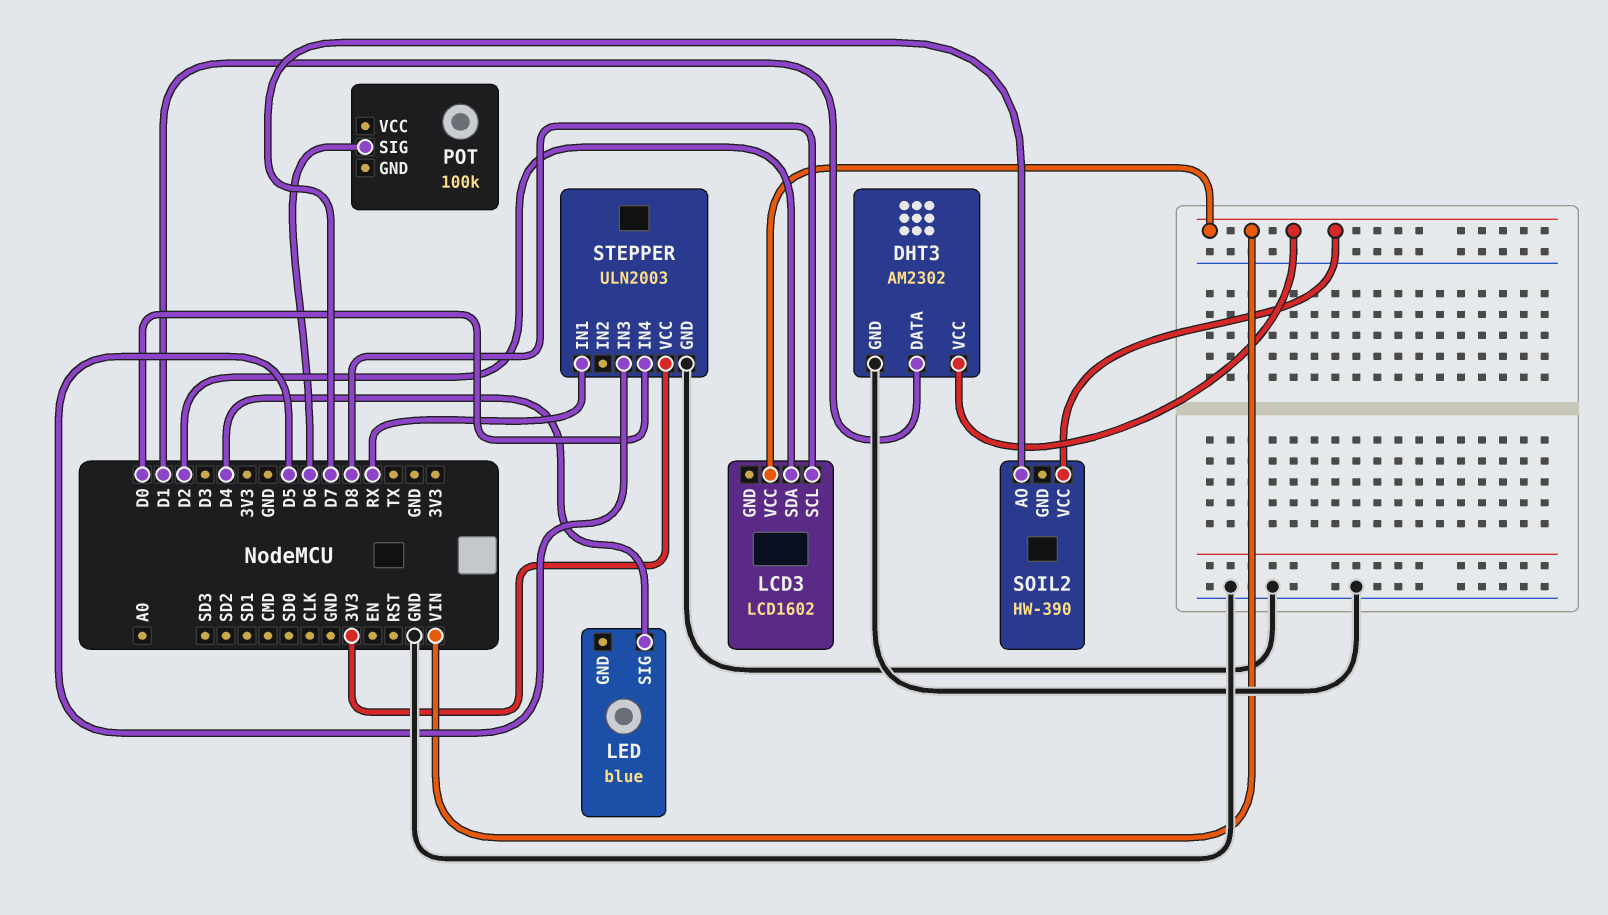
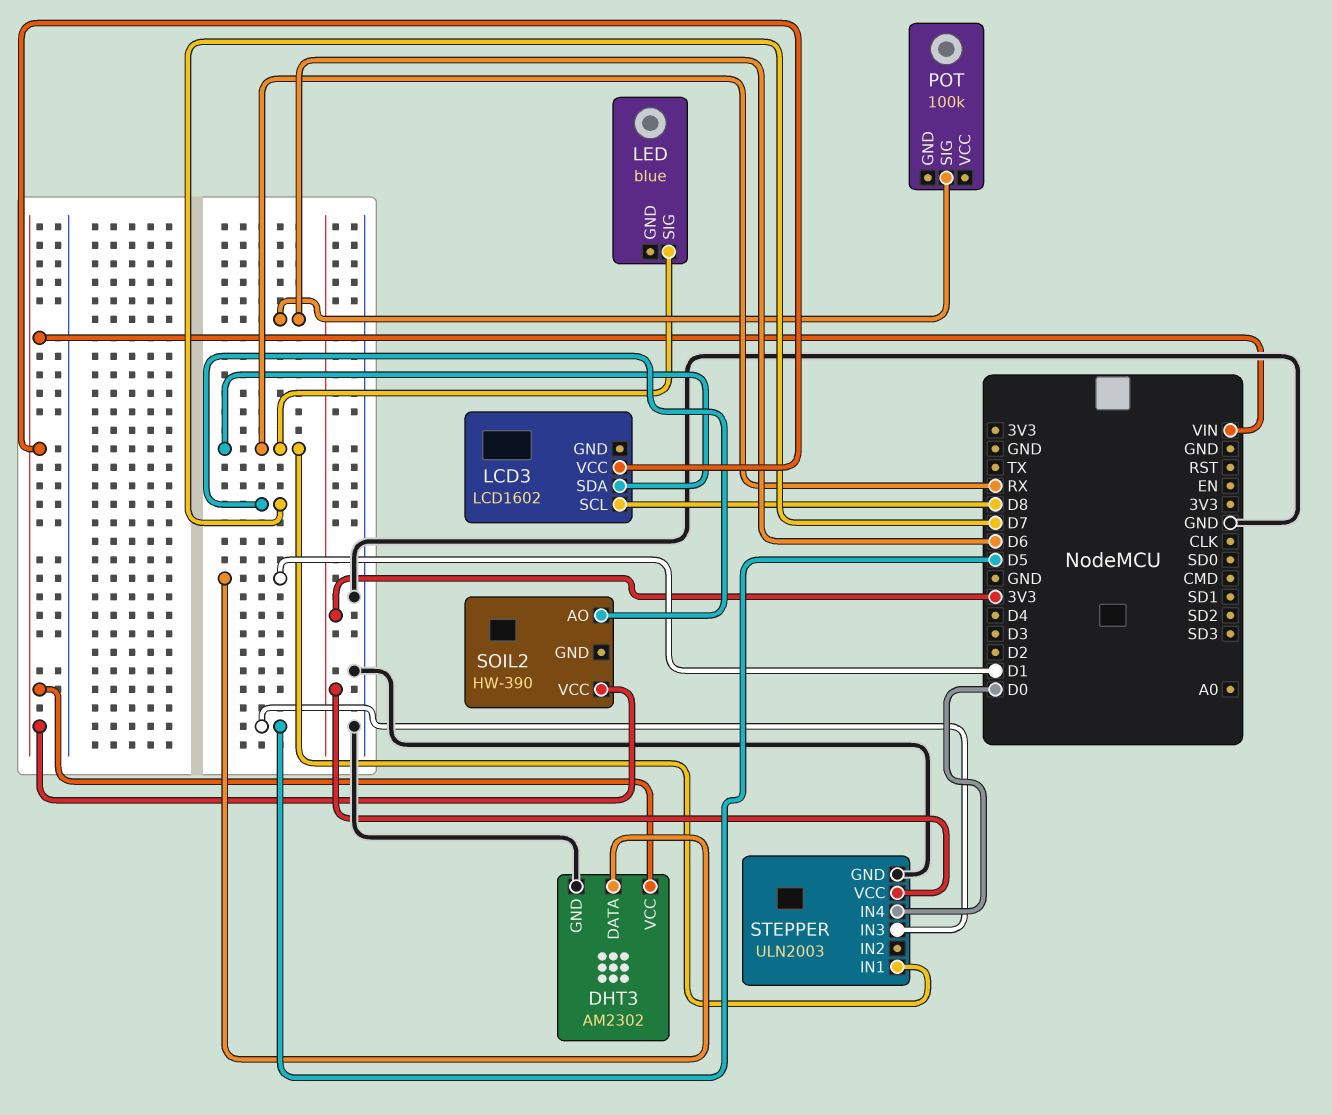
LCD3 pin SDA: D2 -> RX
LED pin SIG: D4 -> RX

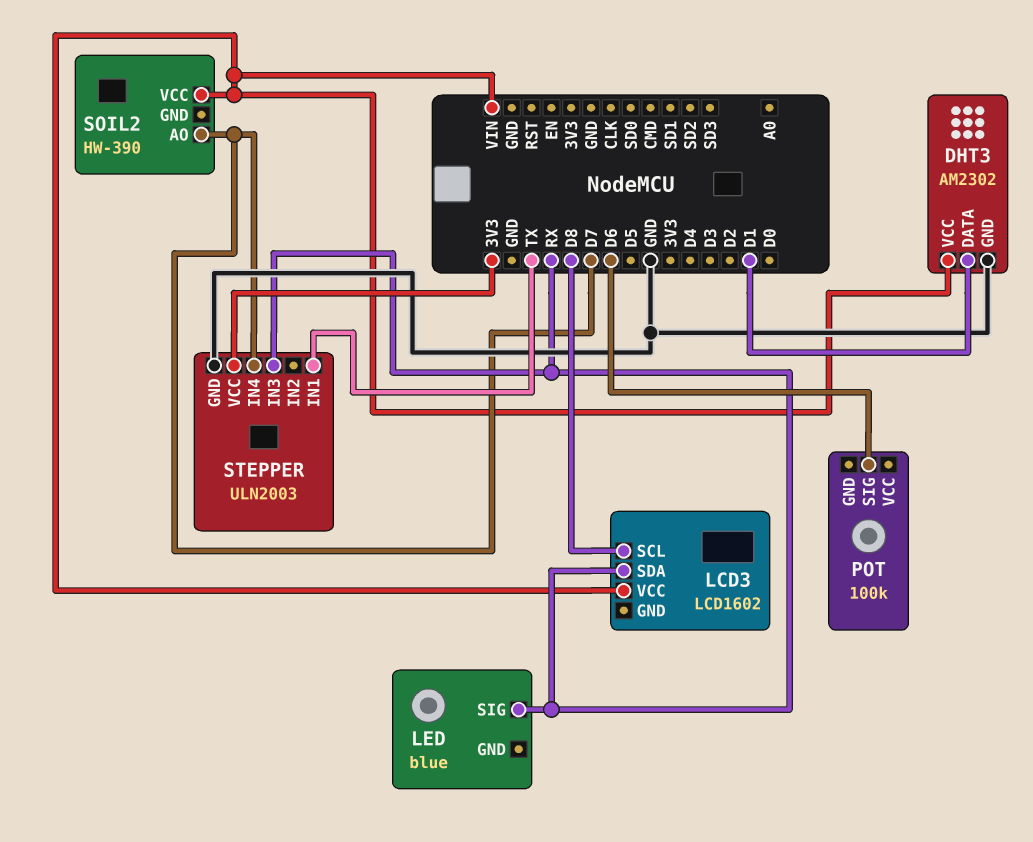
STEPPER pin IN1: RX -> TX
STEPPER pin IN3: D5 -> RX
STEPPER pin IN4: D0 -> D7

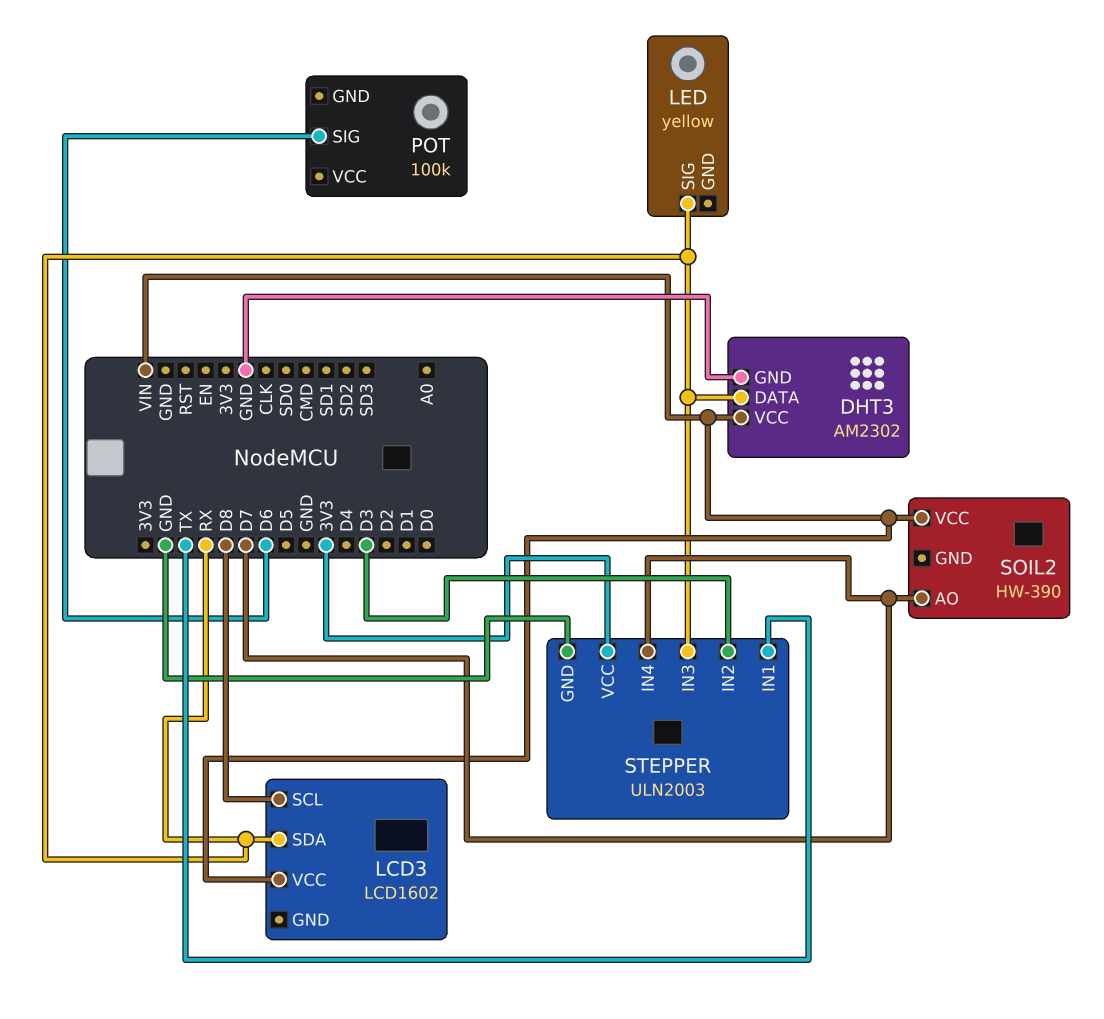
DHT3 pin DATA: D1 -> RX
LED: blue -> yellow
STEPPER pin IN2: none -> D3

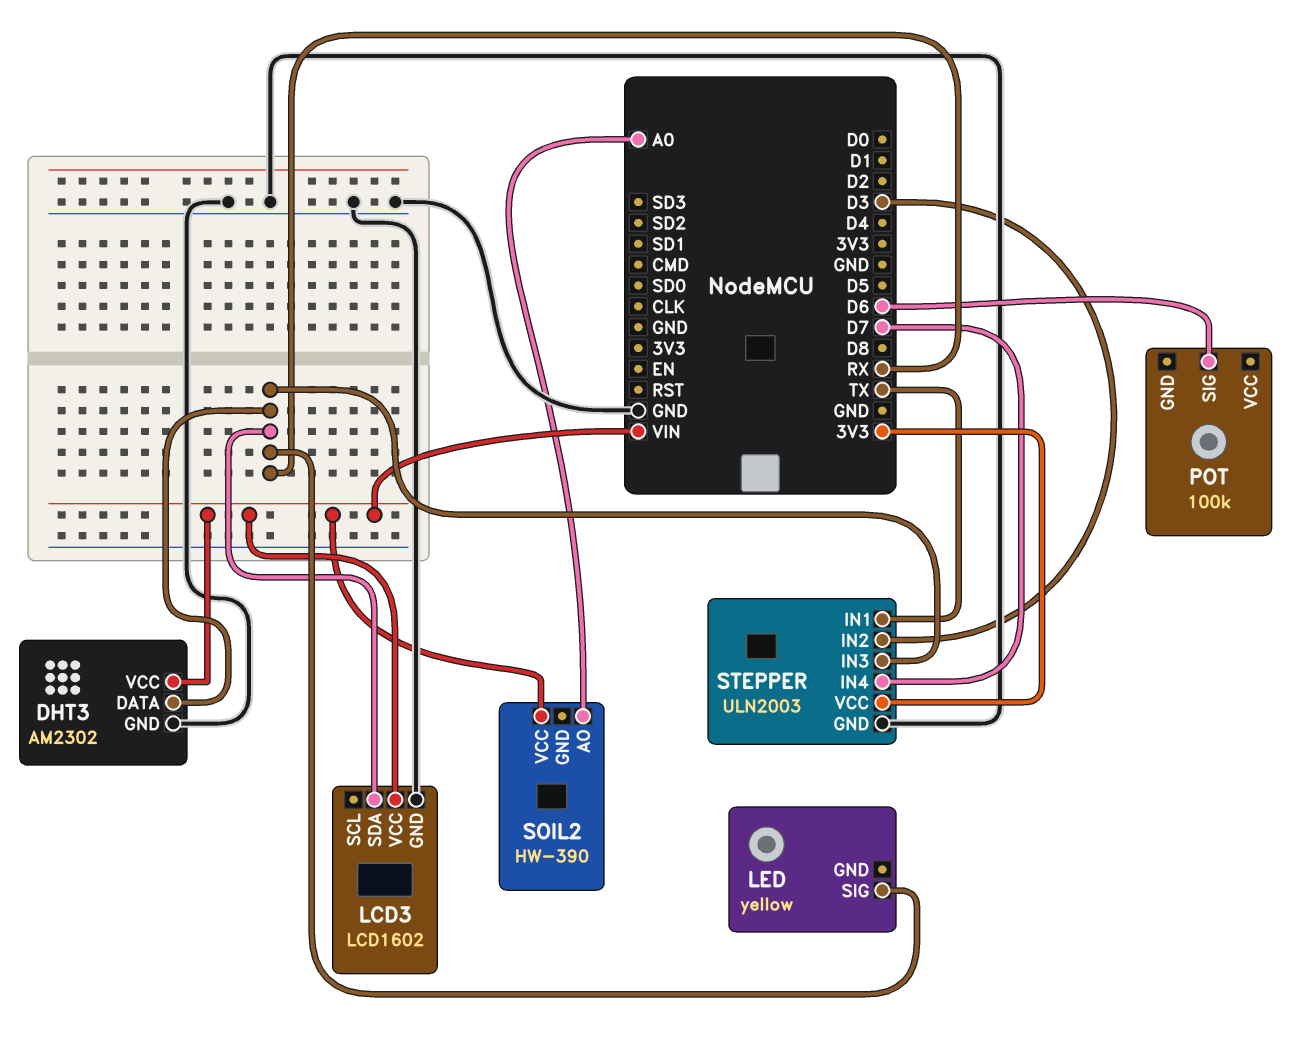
LCD3 pin GND: none -> GND
LCD3 pin SCL: D8 -> none
SOIL2 pin AO: D7 -> A0

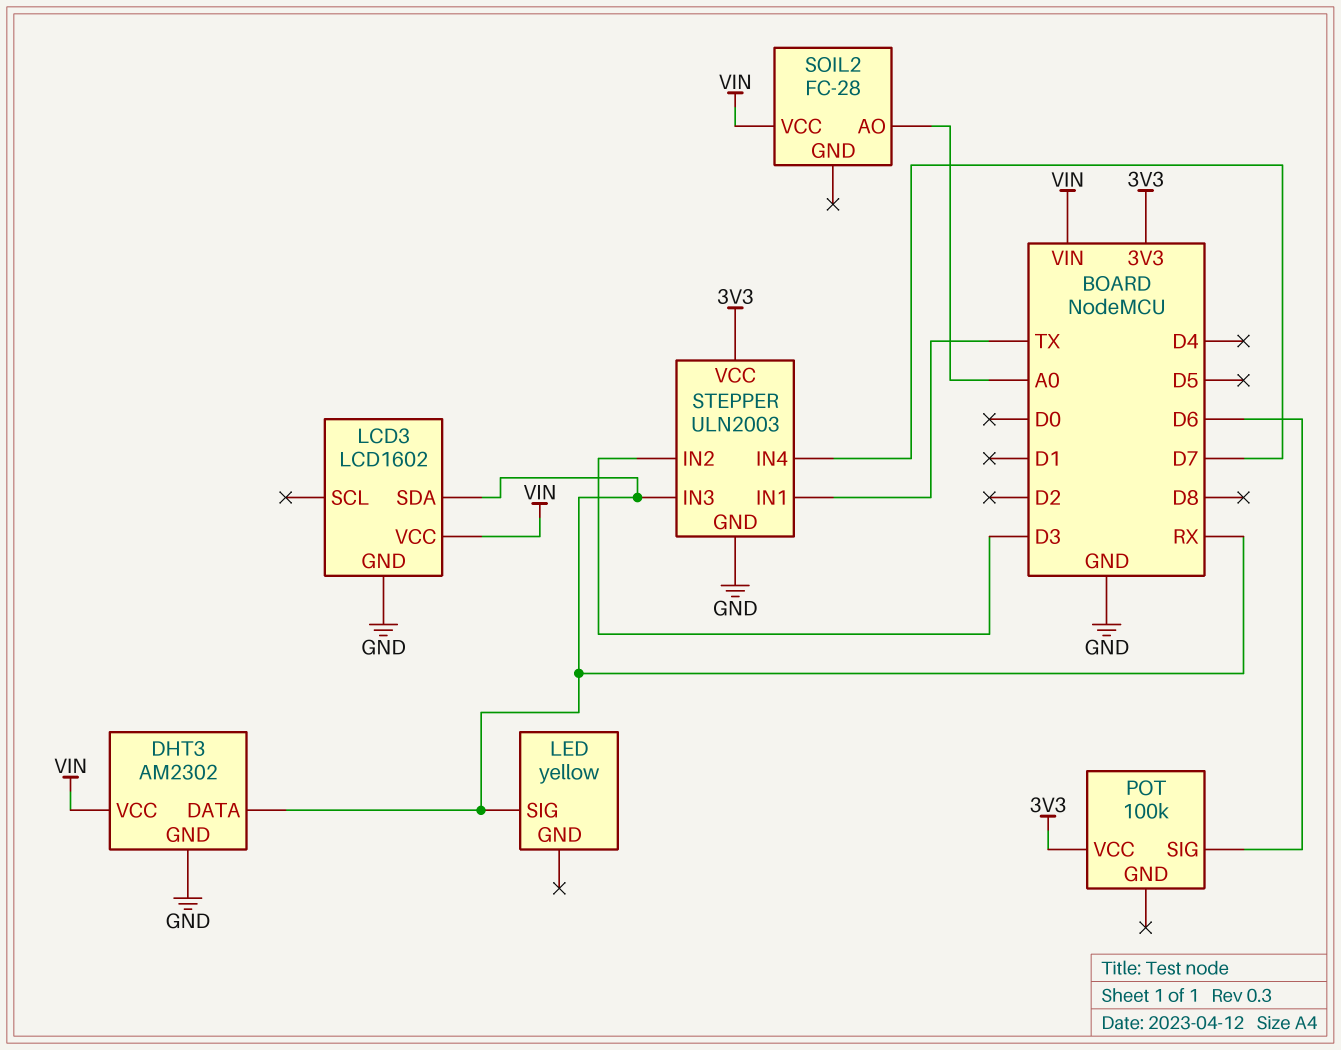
POT pin VCC: none -> 3V3
SOIL2: HW-390 -> FC-28

